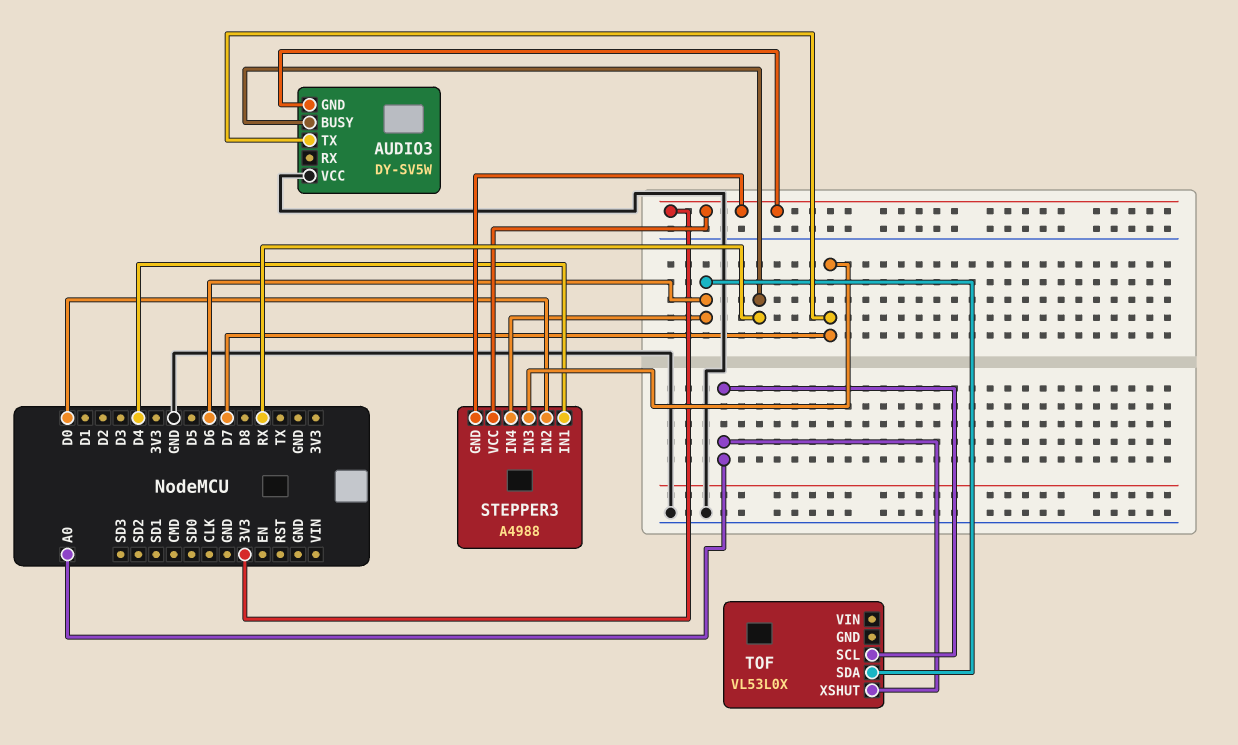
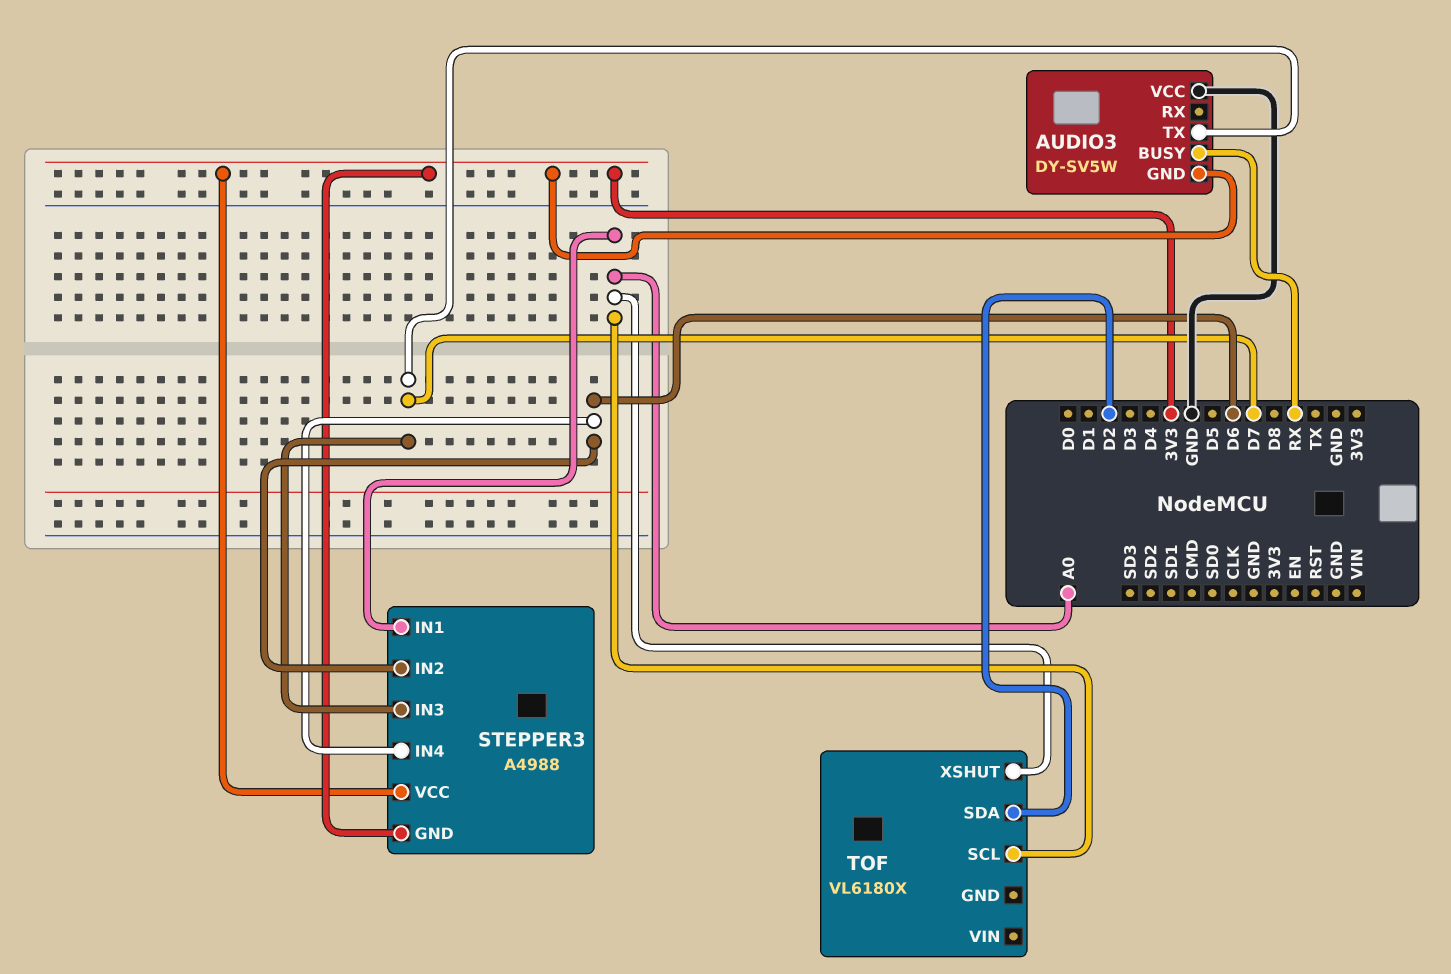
STEPPER3 pin IN1: D4 -> A0
STEPPER3 pin IN2: D0 -> D6
TOF: VL53L0X -> VL6180X
TOF pin SDA: D6 -> D2

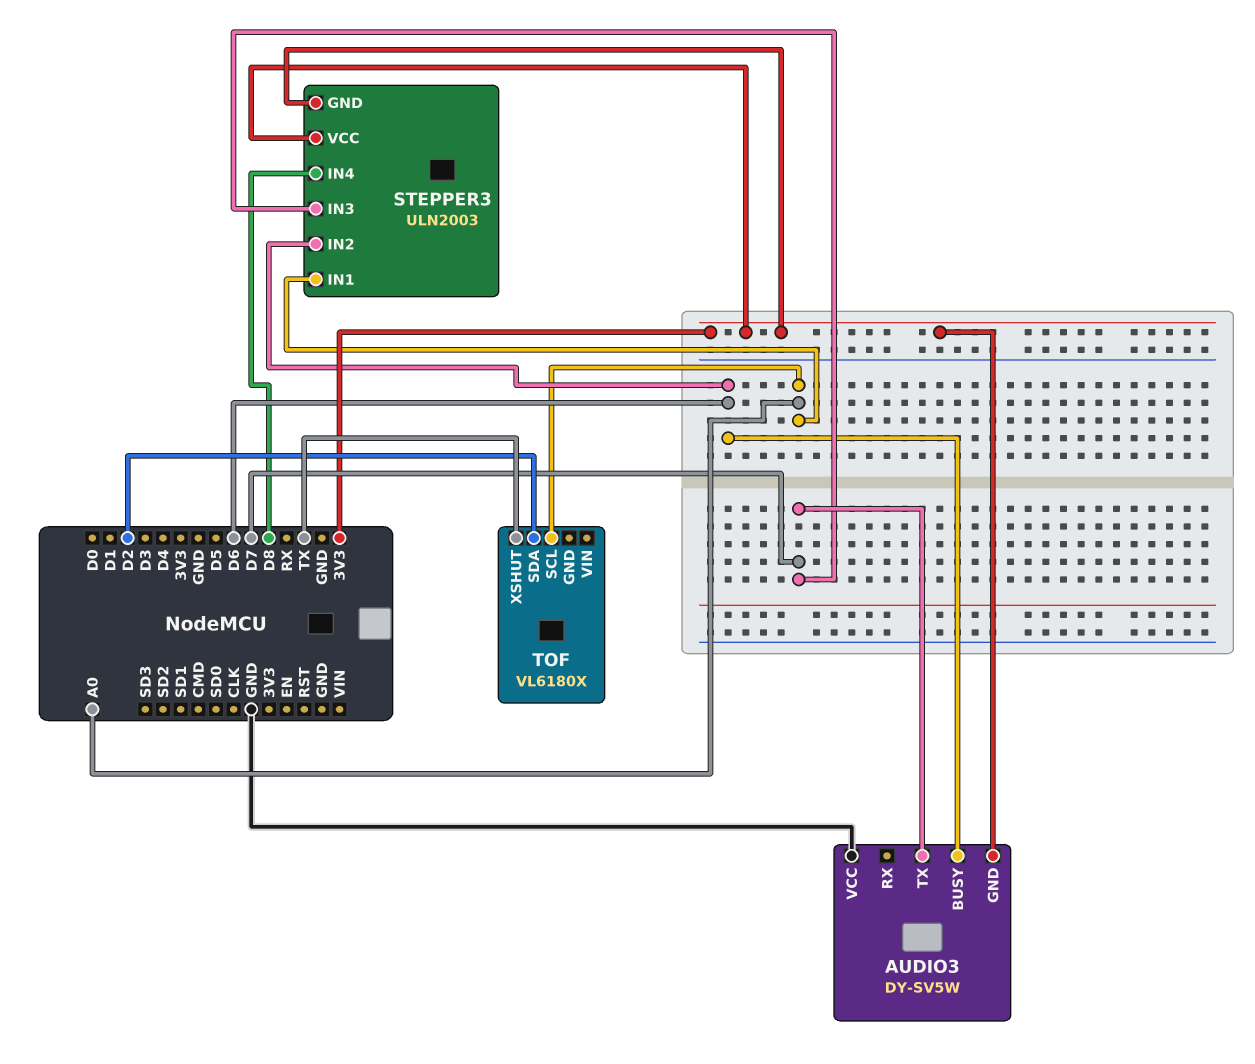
AUDIO3 pin BUSY: RX -> D6
STEPPER3: A4988 -> ULN2003
STEPPER3 pin IN4: D6 -> D8
TOF pin XSHUT: A0 -> TX

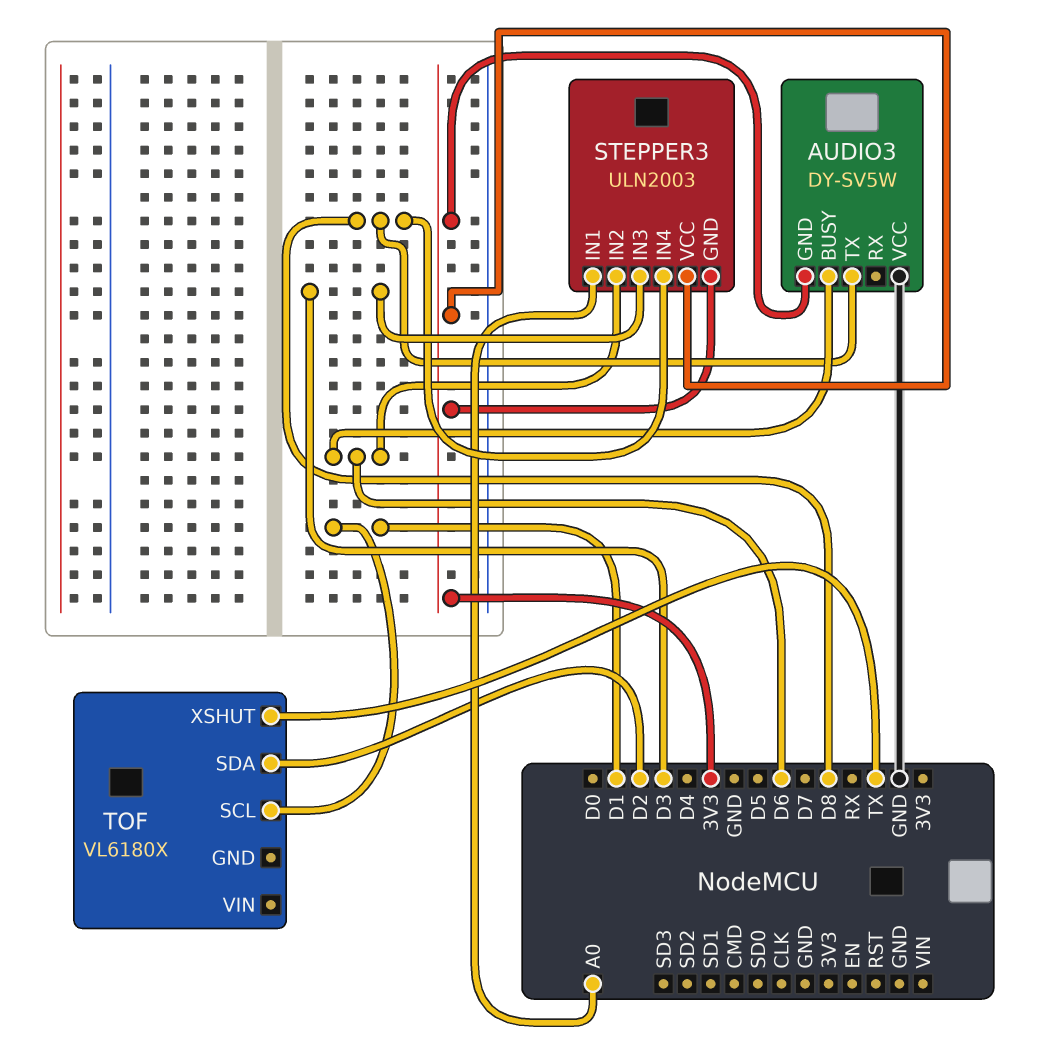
AUDIO3 pin TX: D7 -> D8
STEPPER3 pin IN3: D7 -> D3
TOF pin SCL: A0 -> D1

